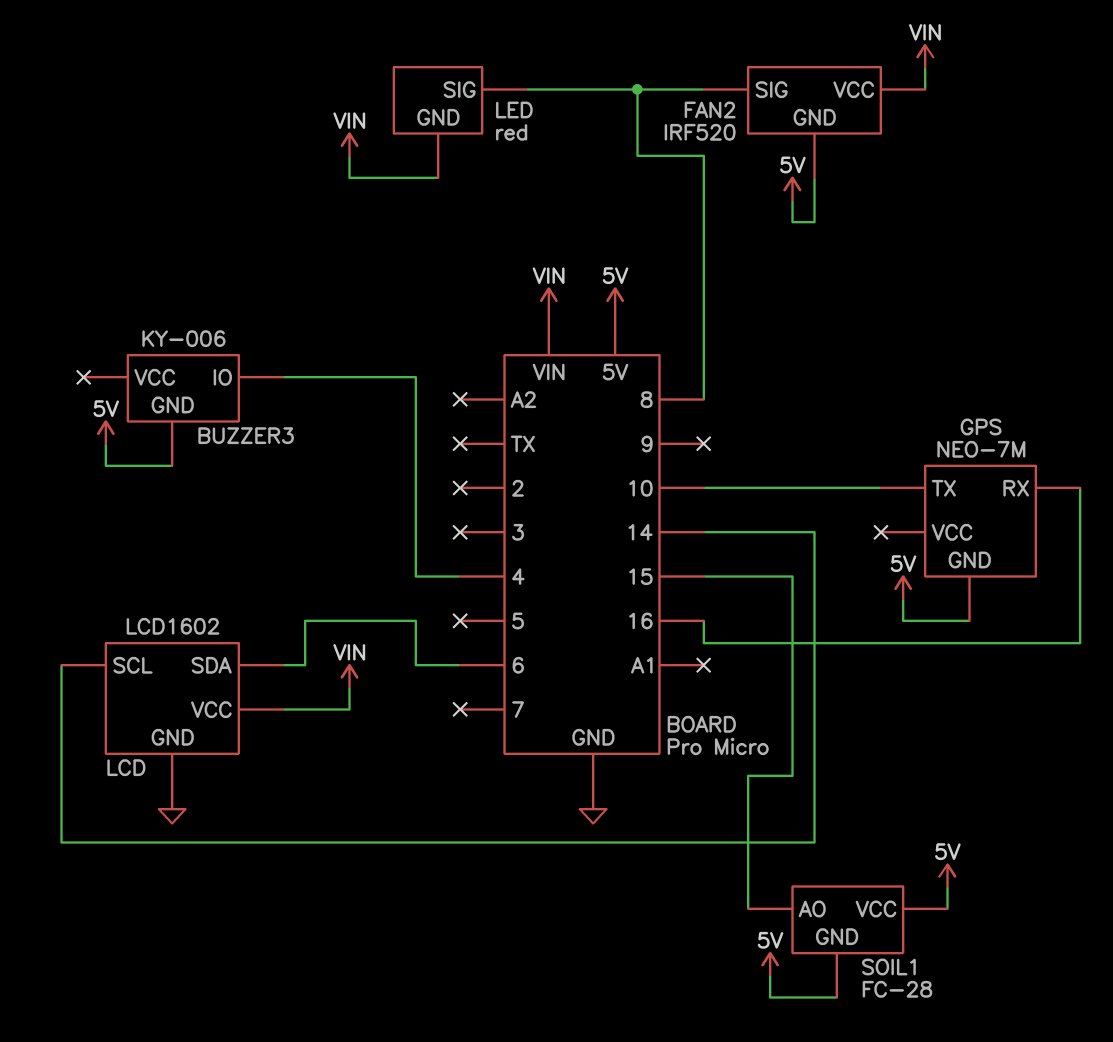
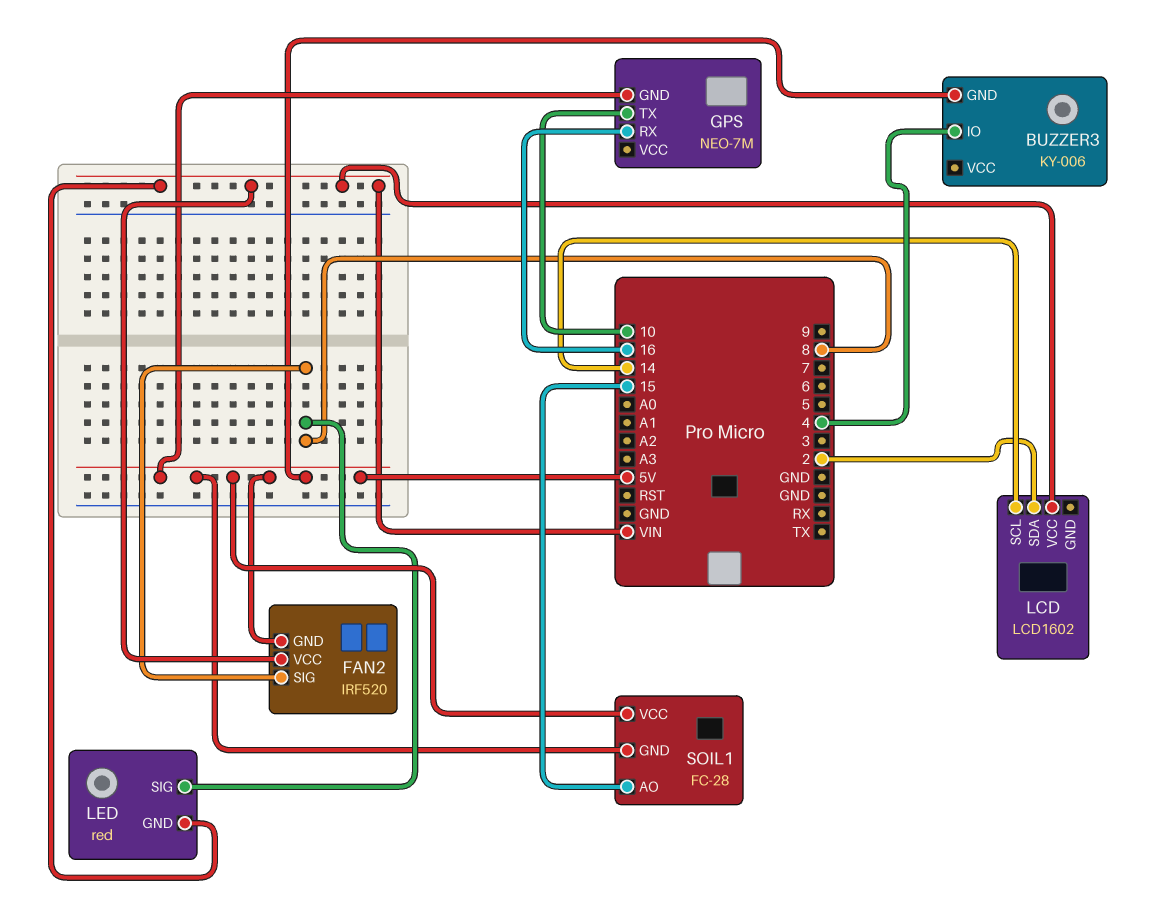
LCD pin GND: GND -> none
LCD pin SDA: 6 -> 2

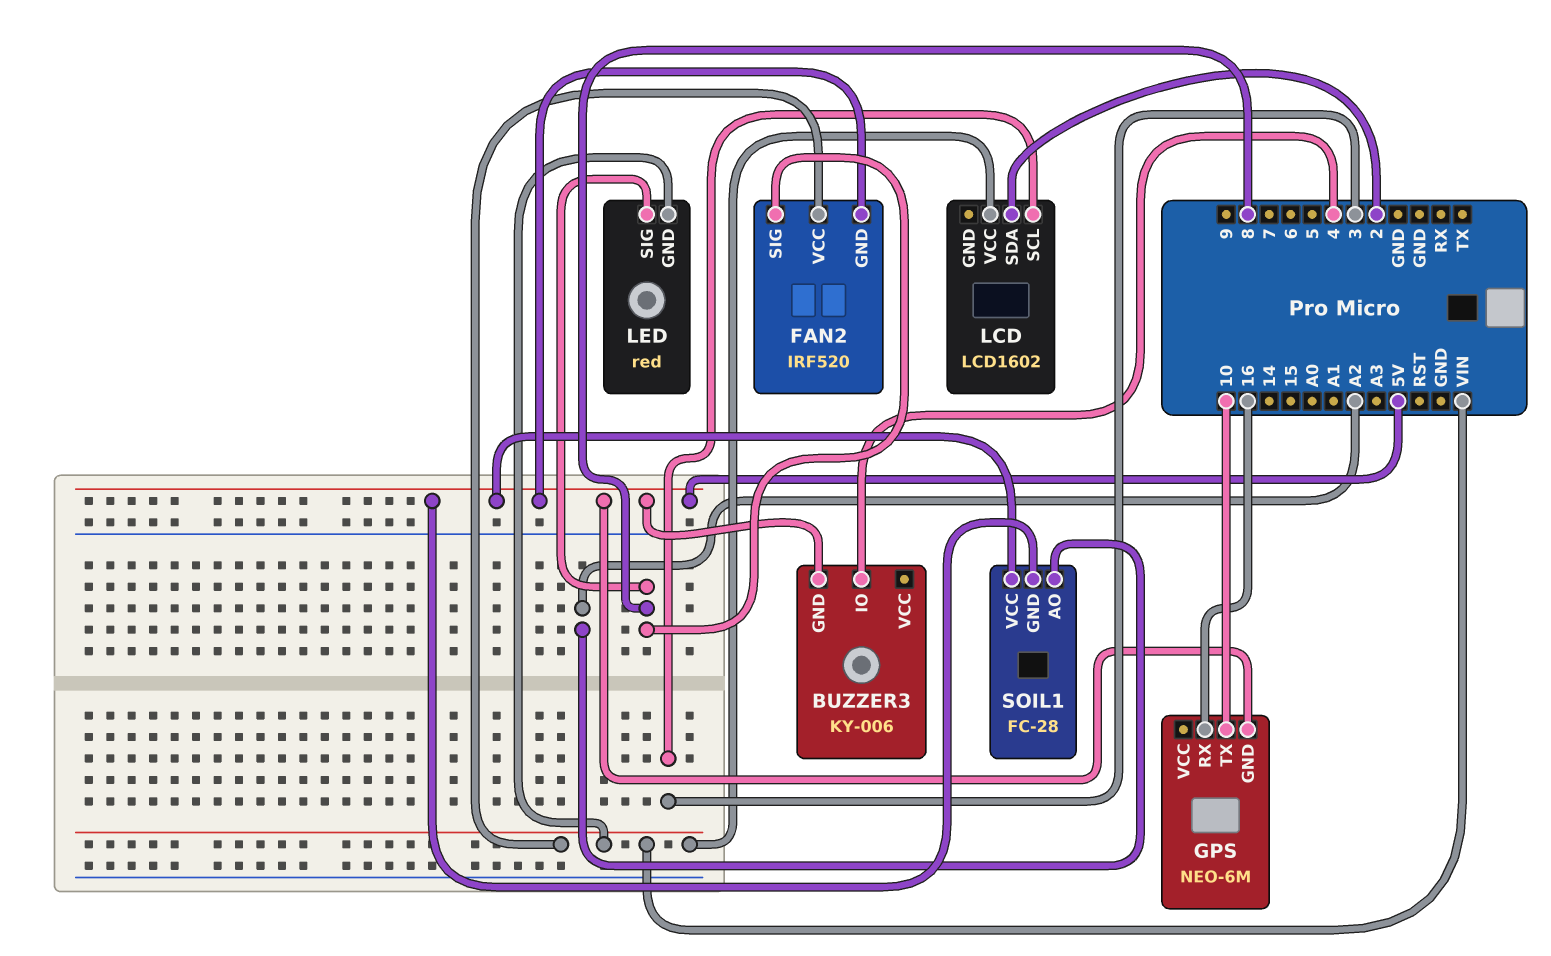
GPS: NEO-7M -> NEO-6M
LCD pin SCL: 14 -> 3
SOIL1 pin AO: 15 -> A2

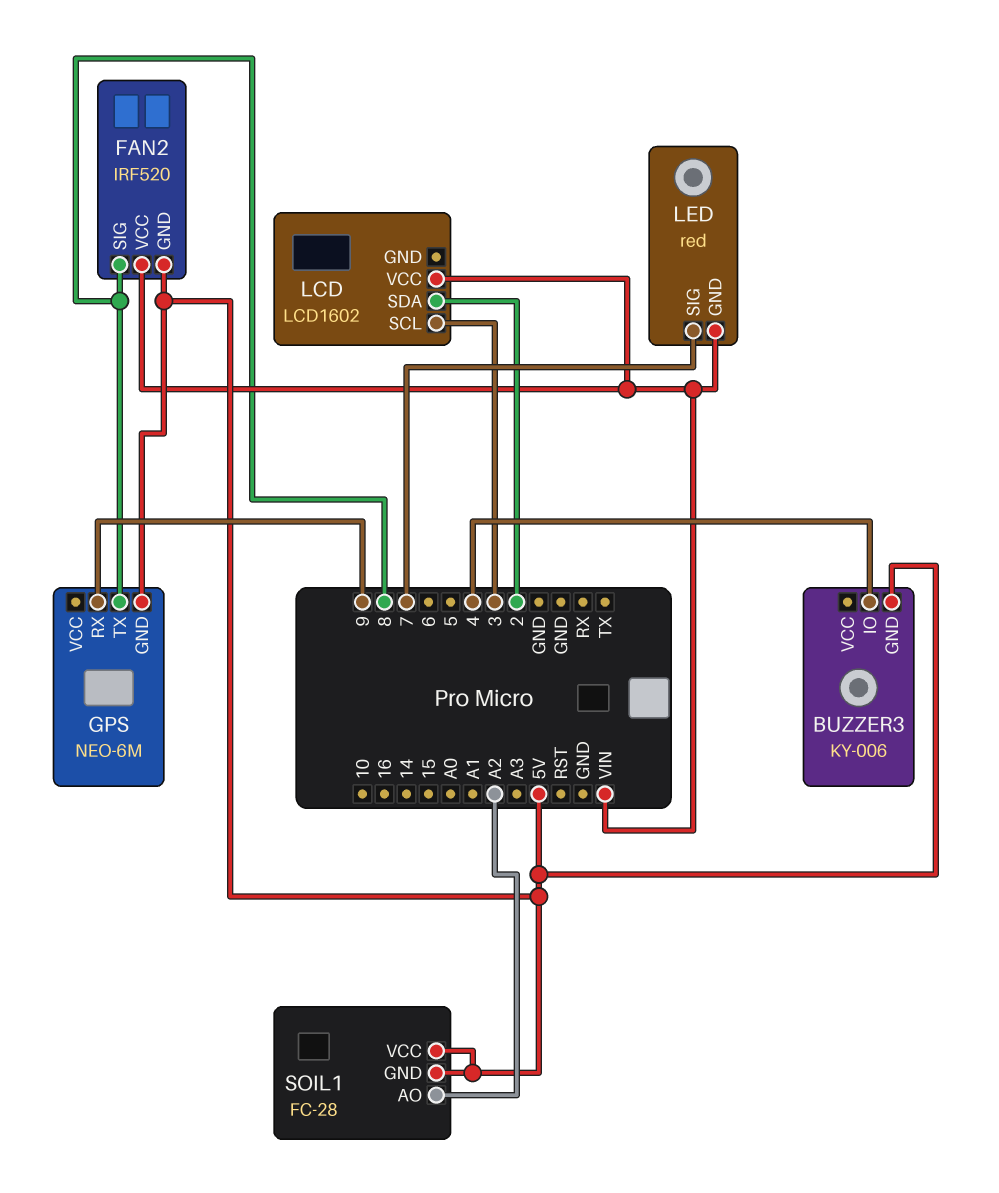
GPS pin RX: 16 -> 9
GPS pin TX: 10 -> 8
LED pin SIG: 8 -> 7

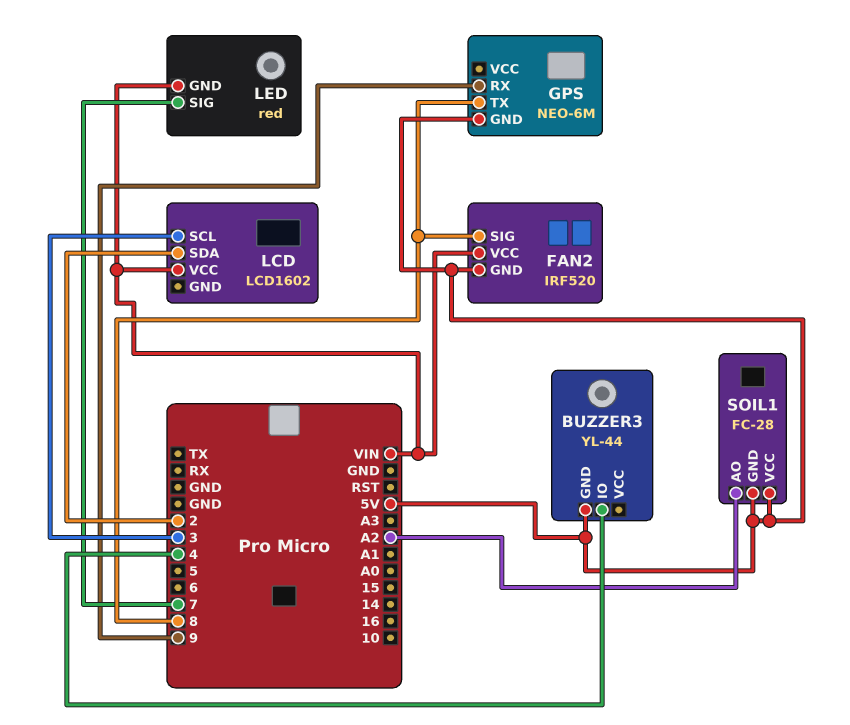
BUZZER3: KY-006 -> YL-44

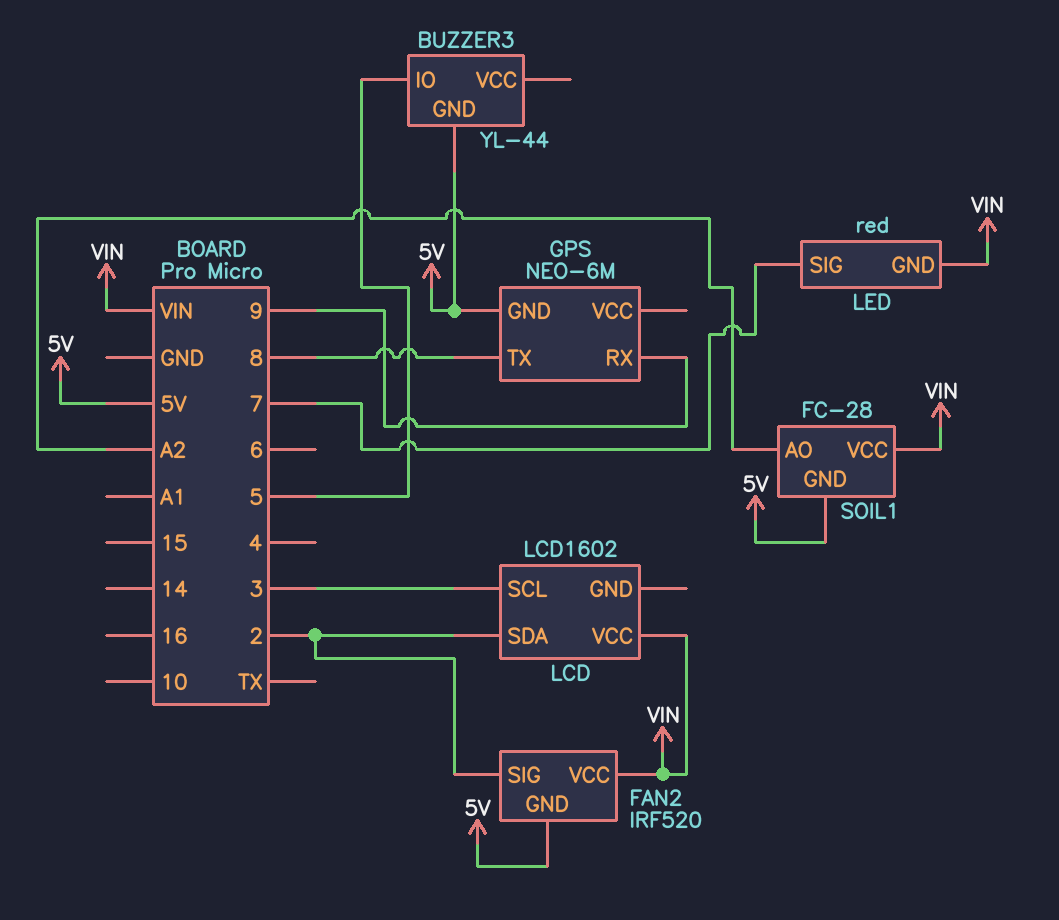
BUZZER3 pin IO: 4 -> 5
FAN2 pin SIG: 8 -> 2
SOIL1 pin VCC: 5V -> VIN

